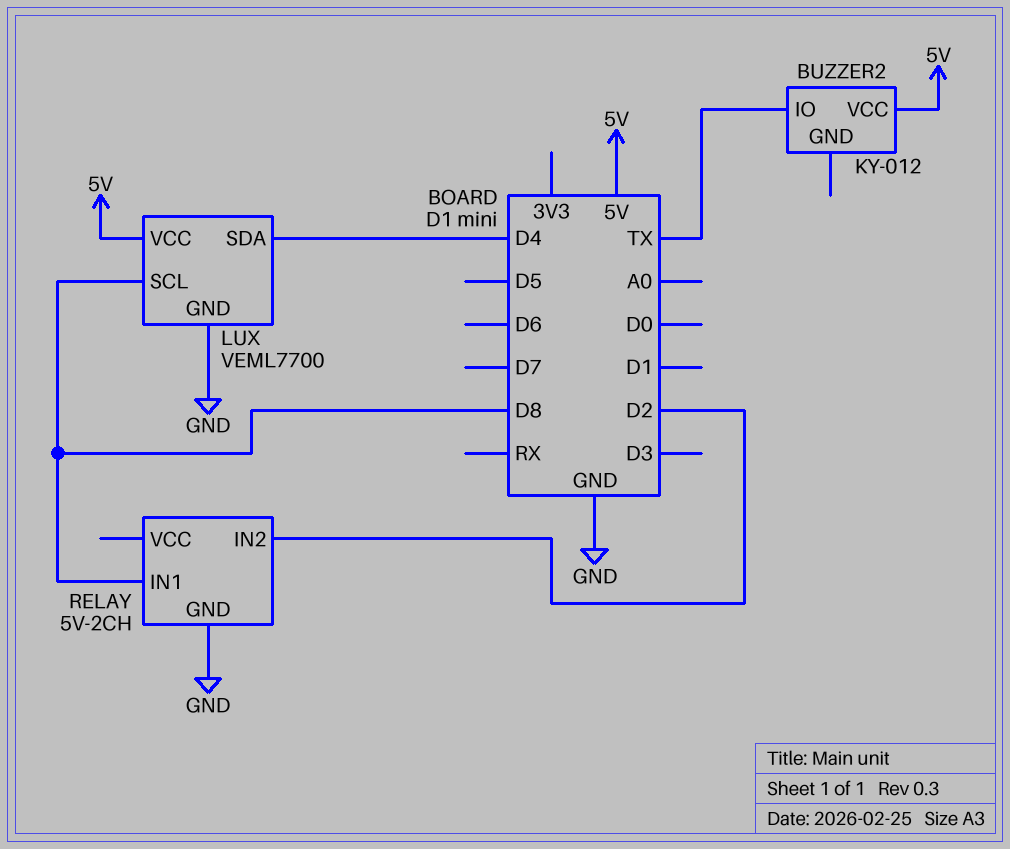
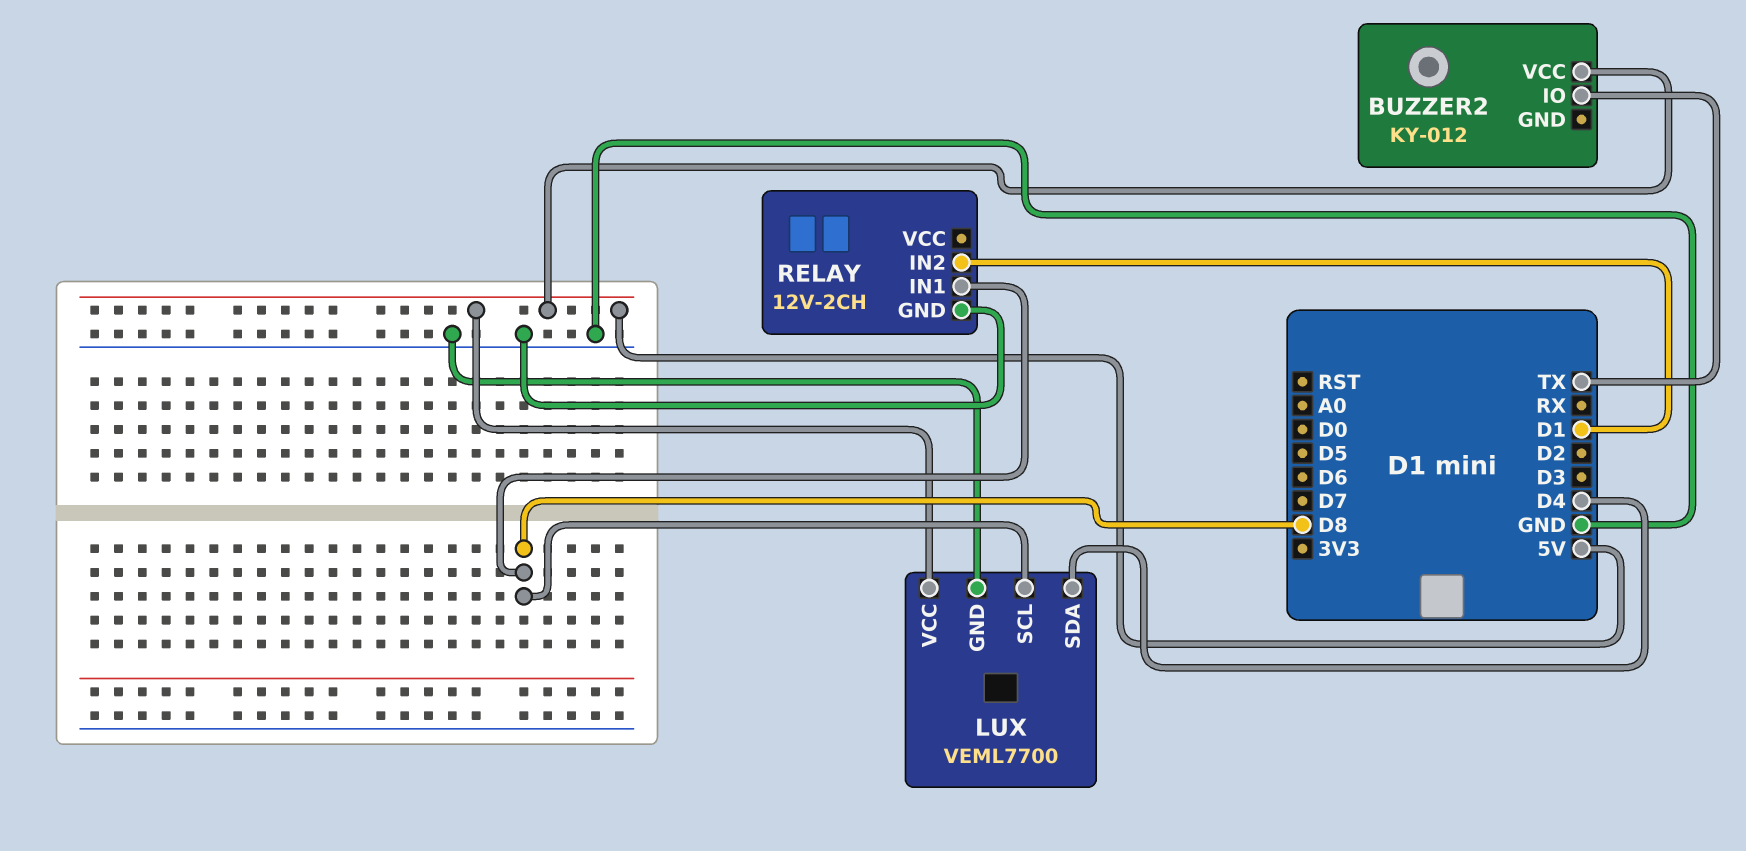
RELAY: 5V-2CH -> 12V-2CH
RELAY pin IN2: D2 -> D1

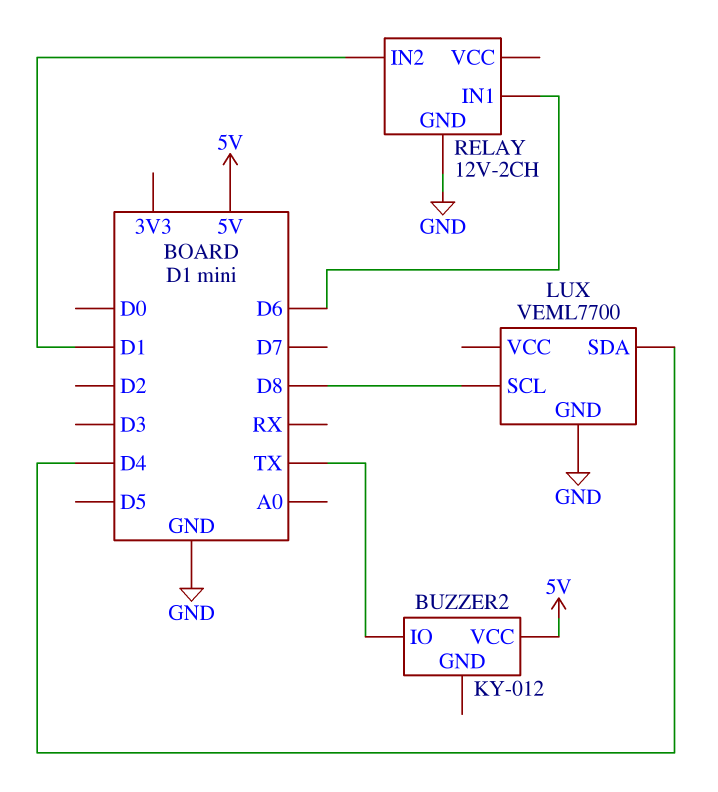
LUX pin VCC: 5V -> none
RELAY pin IN1: D8 -> D6

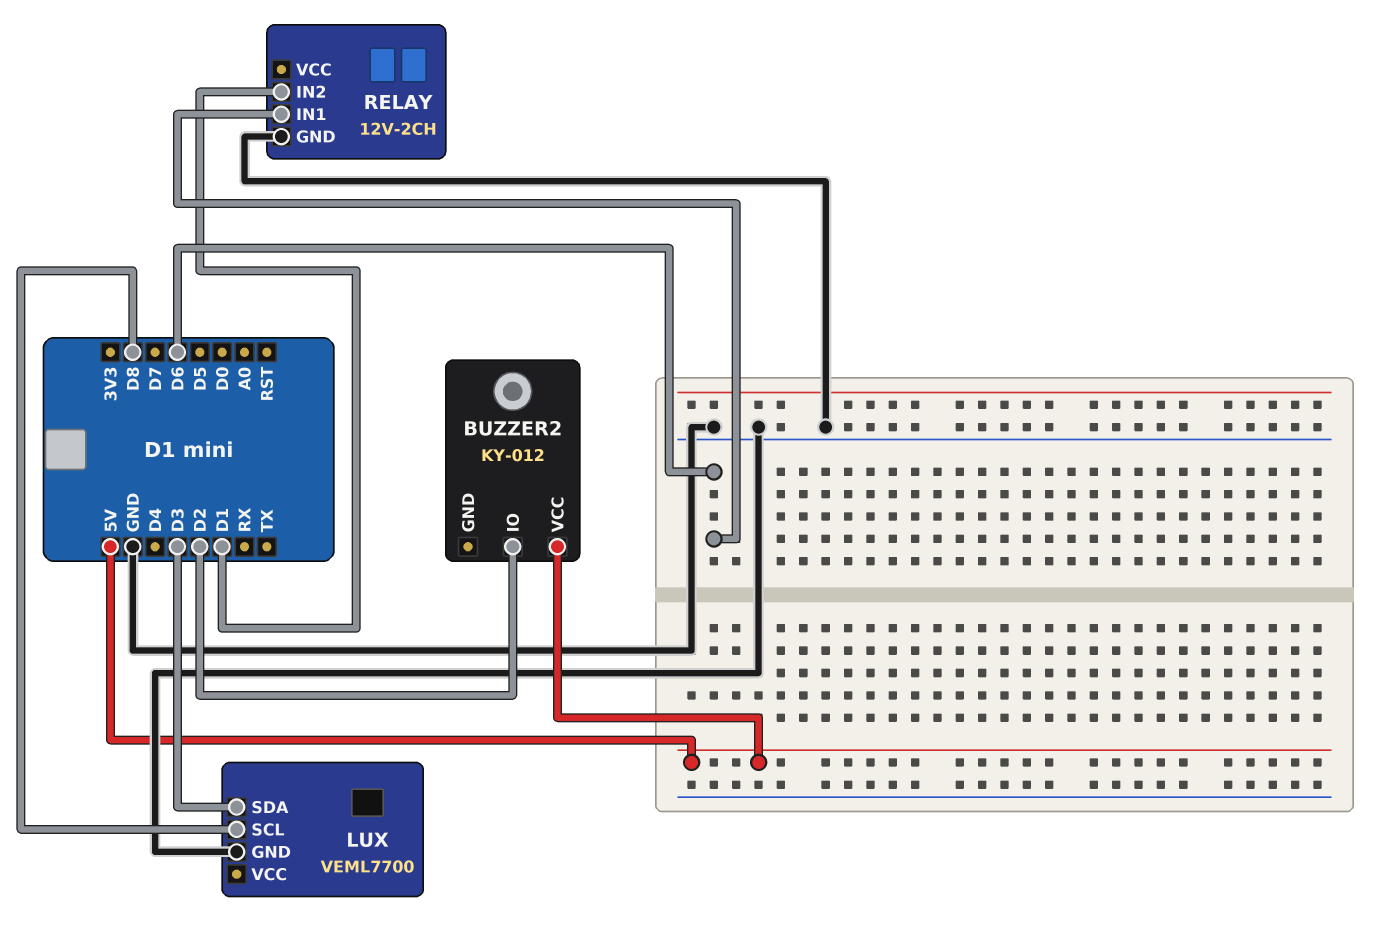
BUZZER2 pin IO: TX -> D2
LUX pin SDA: D4 -> D3

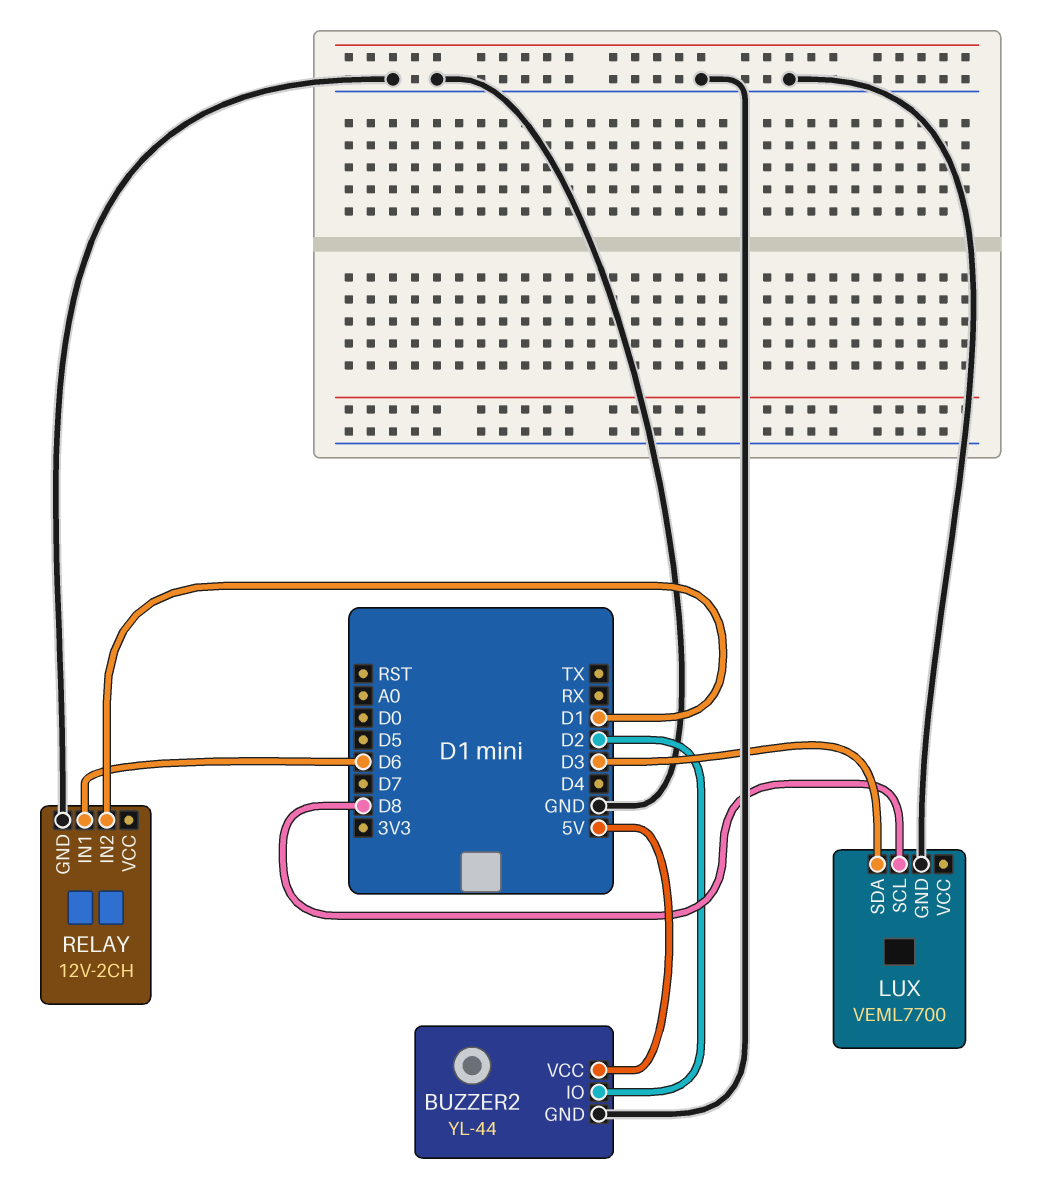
BUZZER2: KY-012 -> YL-44
BUZZER2 pin GND: none -> GND

